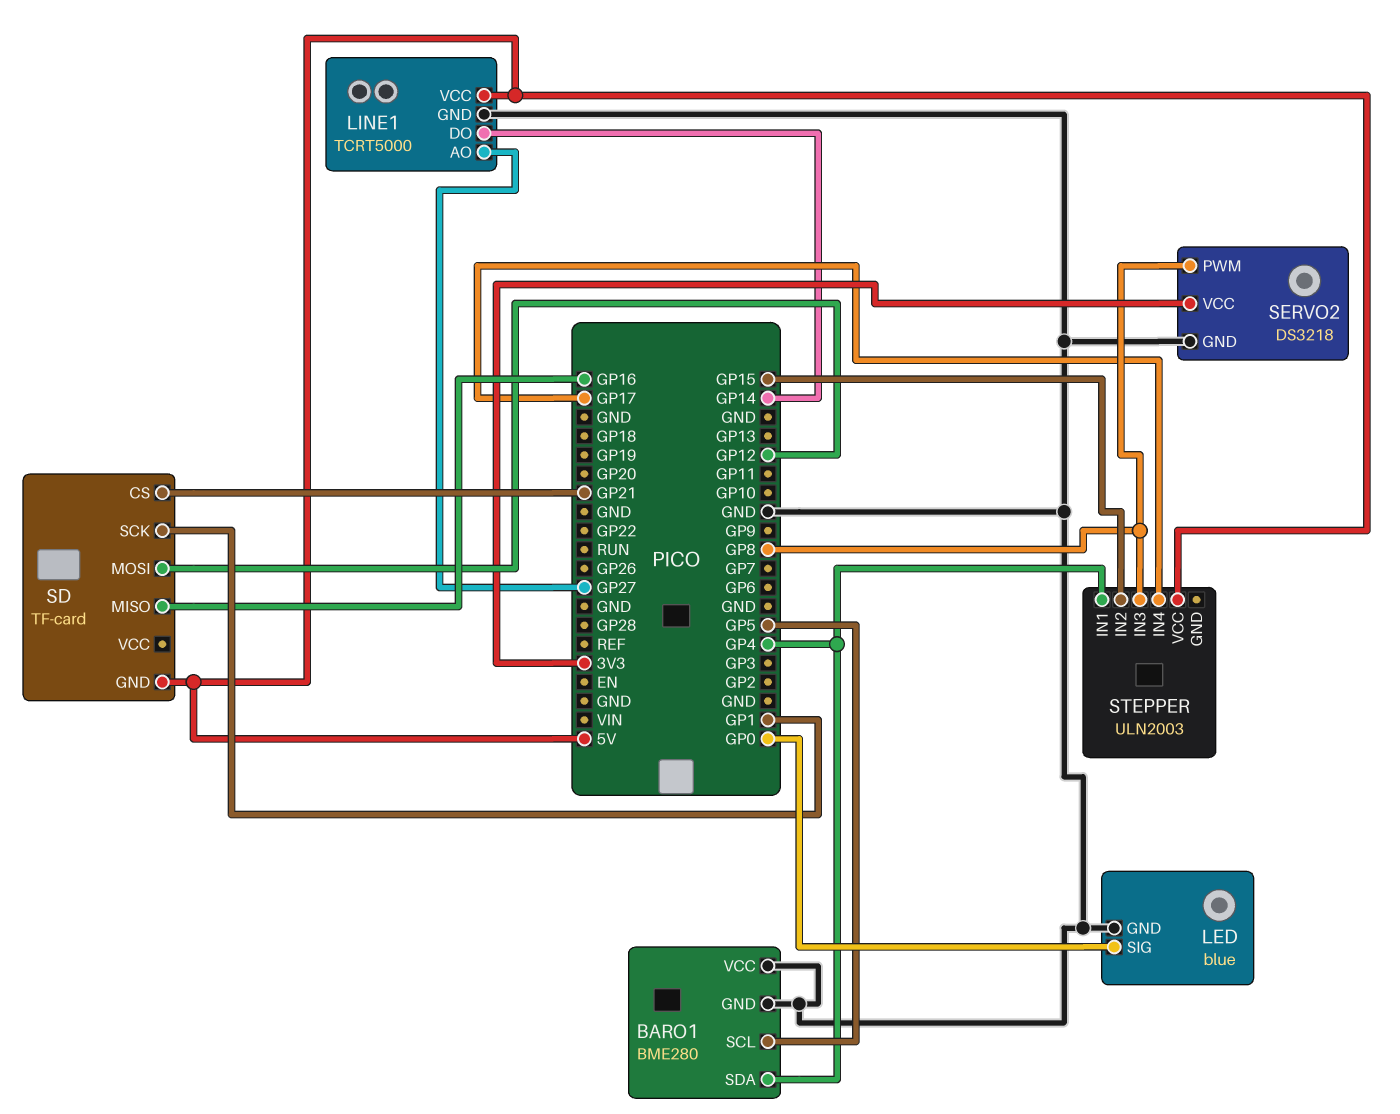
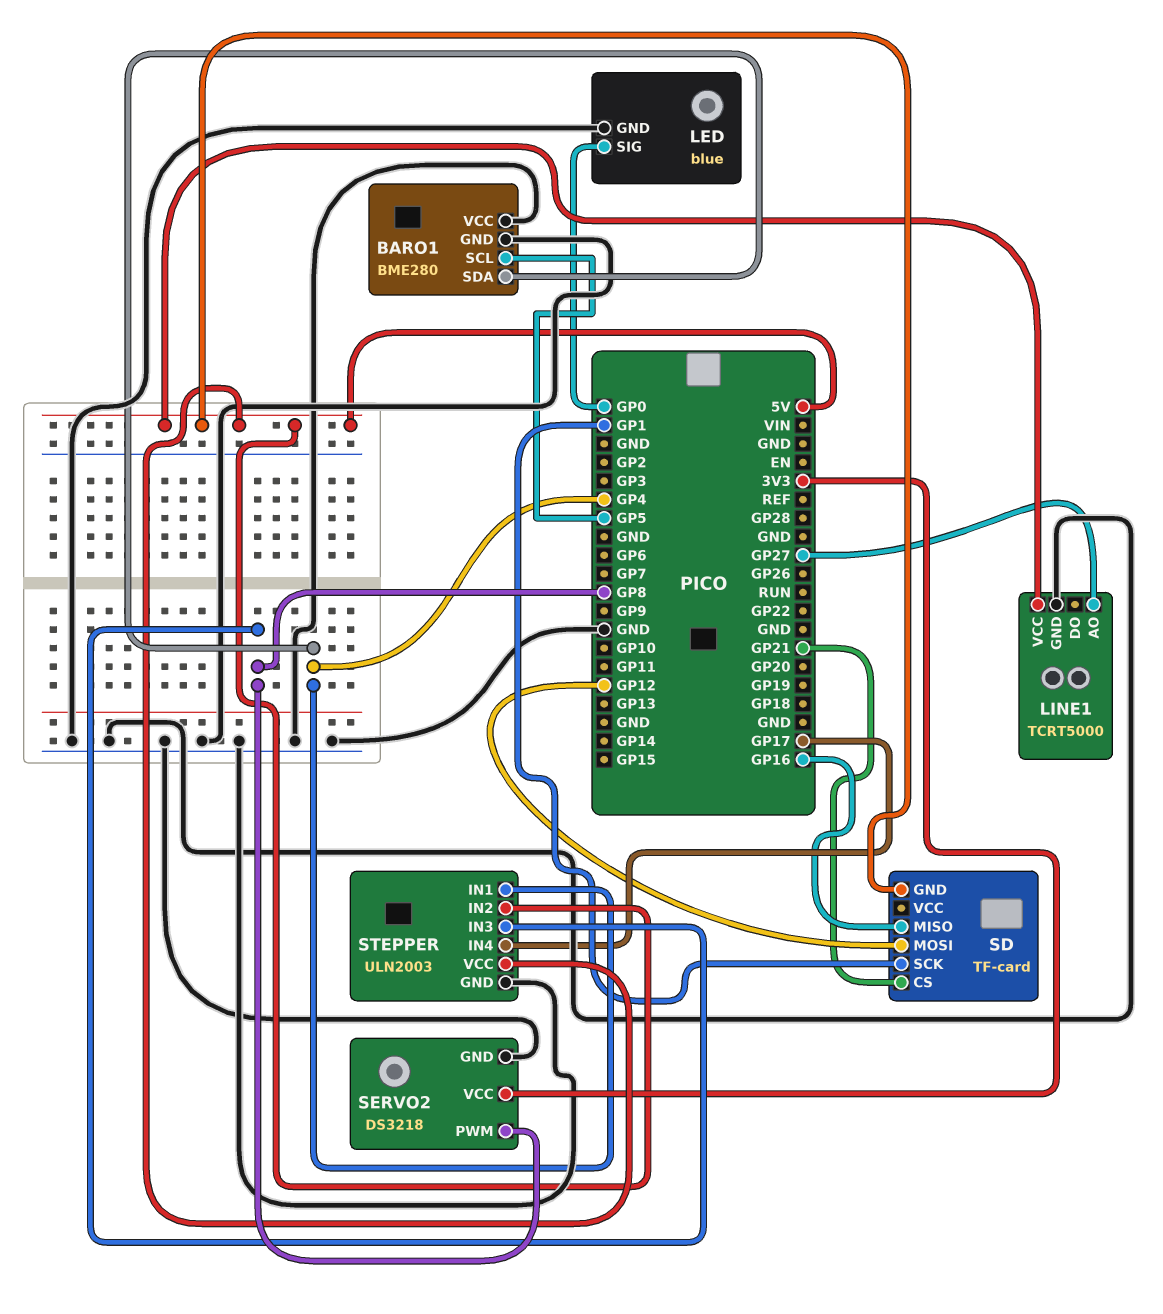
LINE1 pin DO: GP14 -> none
STEPPER pin GND: none -> GND
STEPPER pin IN2: GP15 -> 5V

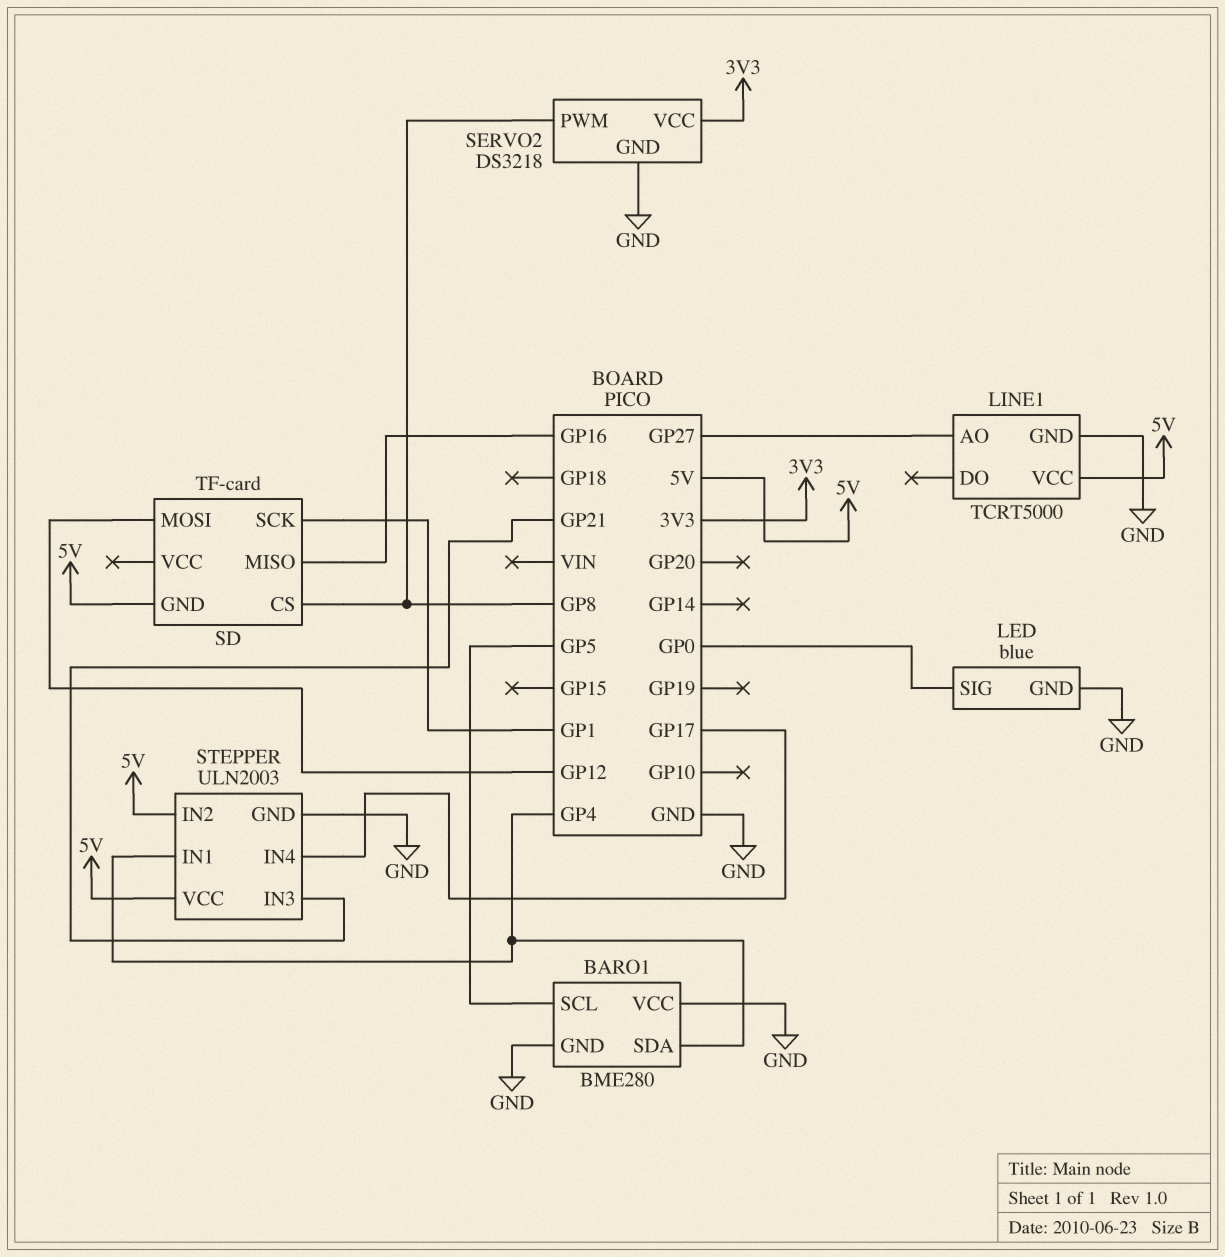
SD pin CS: GP21 -> GP8
STEPPER pin IN3: GP8 -> GP21

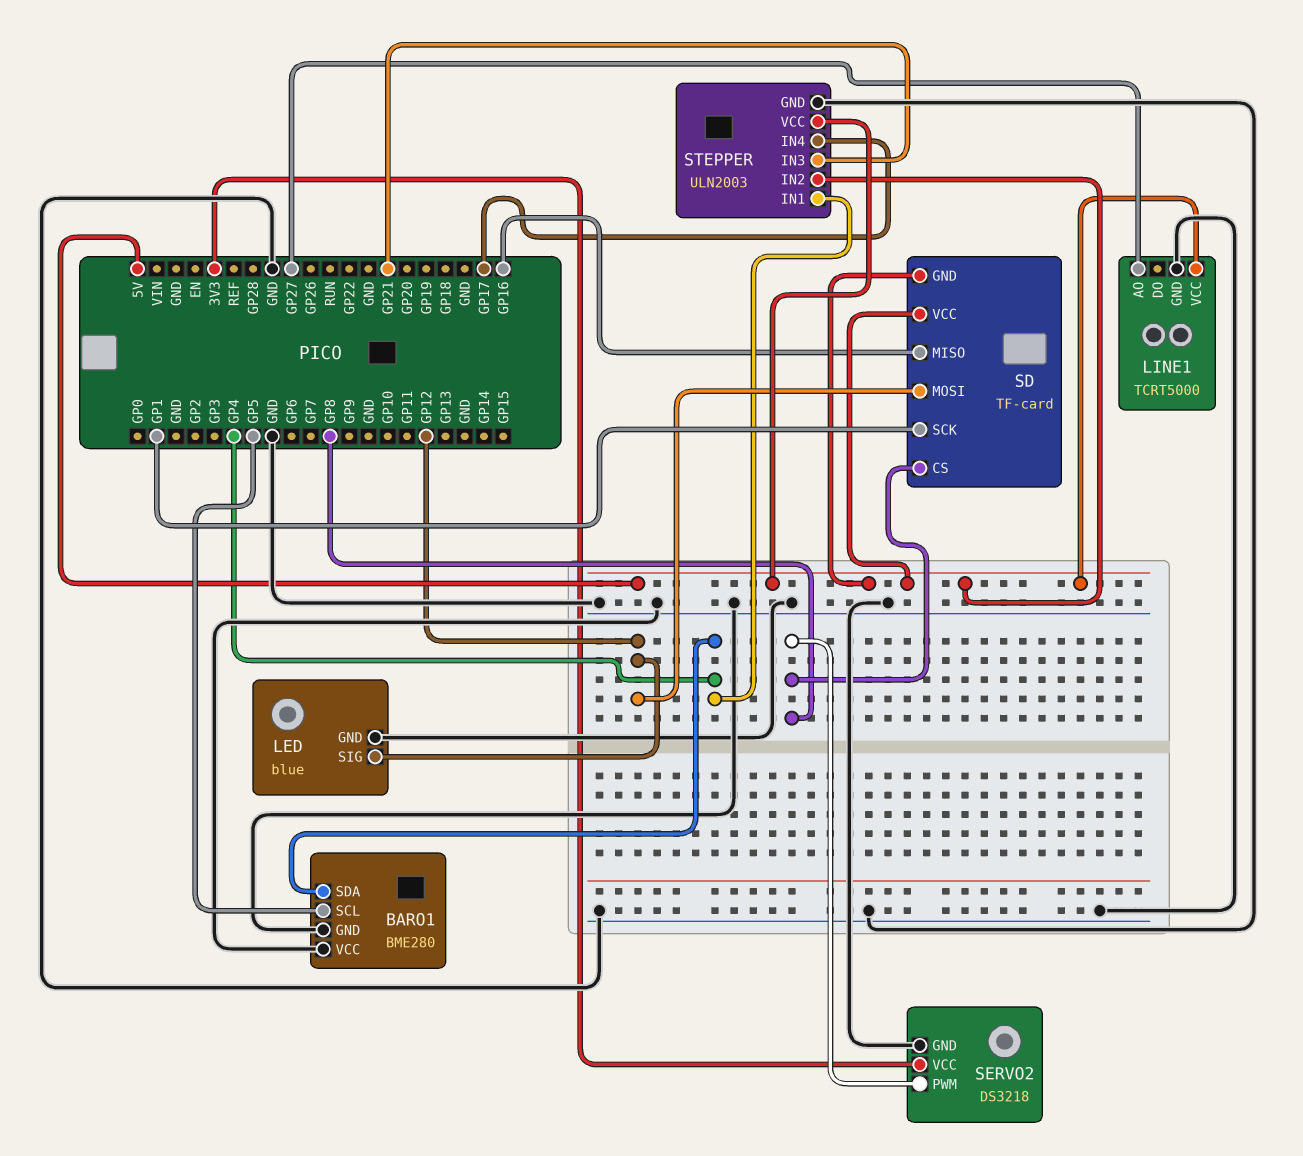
LED pin SIG: GP0 -> GP12
SD pin VCC: none -> 5V

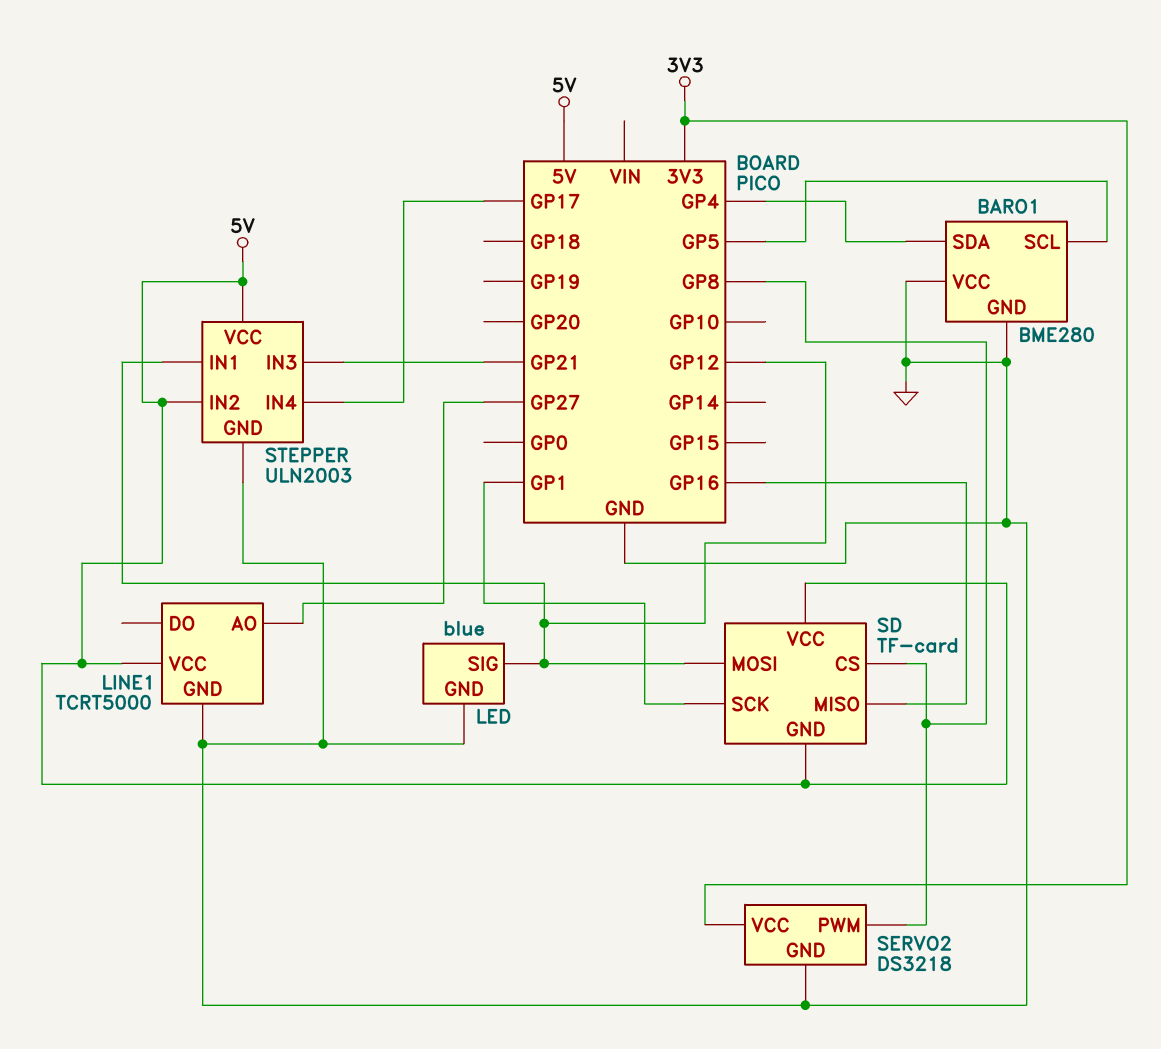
STEPPER pin IN1: GP4 -> GP12

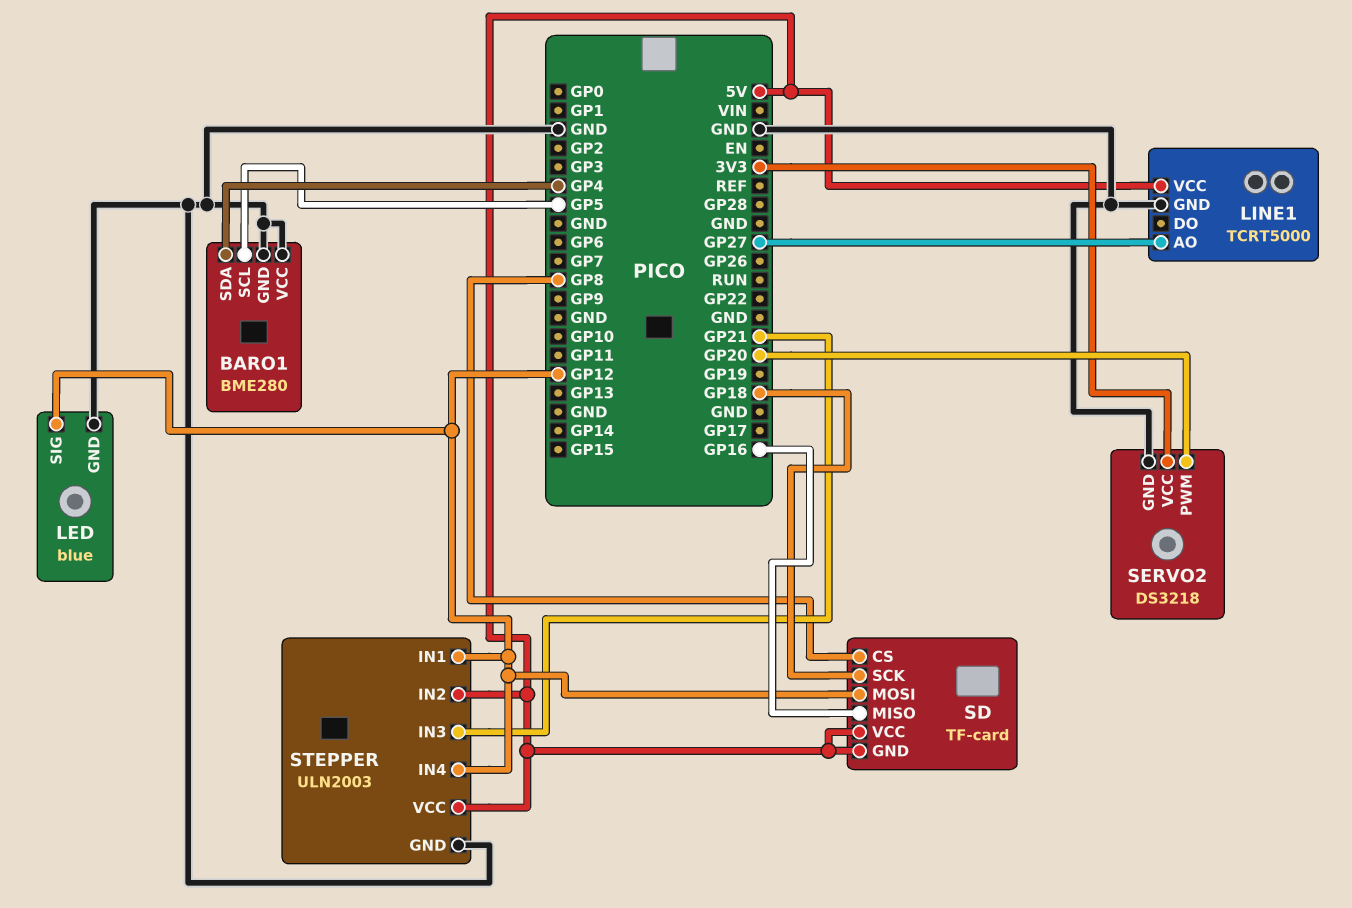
SD pin SCK: GP1 -> GP18
SERVO2 pin PWM: GP8 -> GP20
STEPPER pin IN4: GP17 -> GP12

